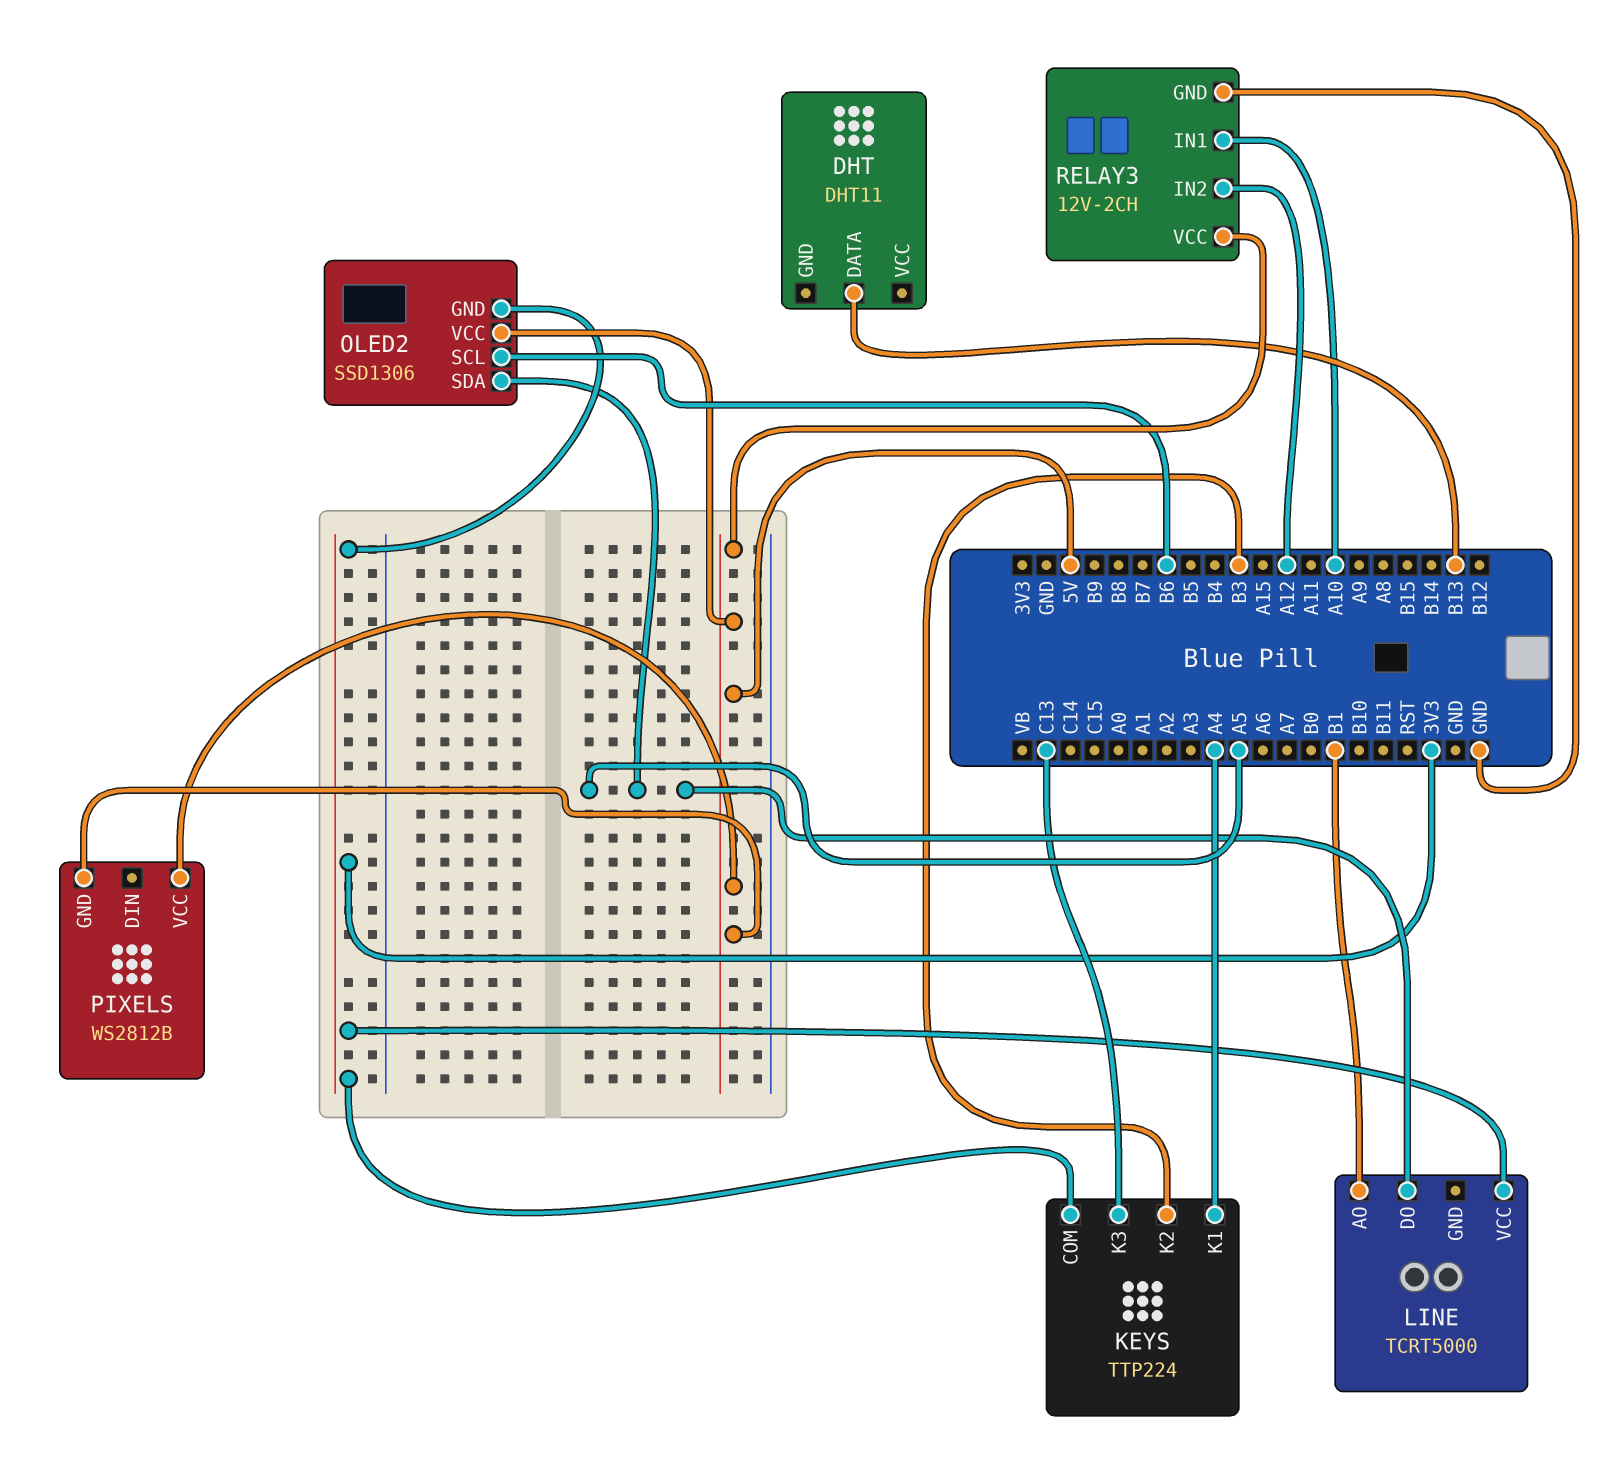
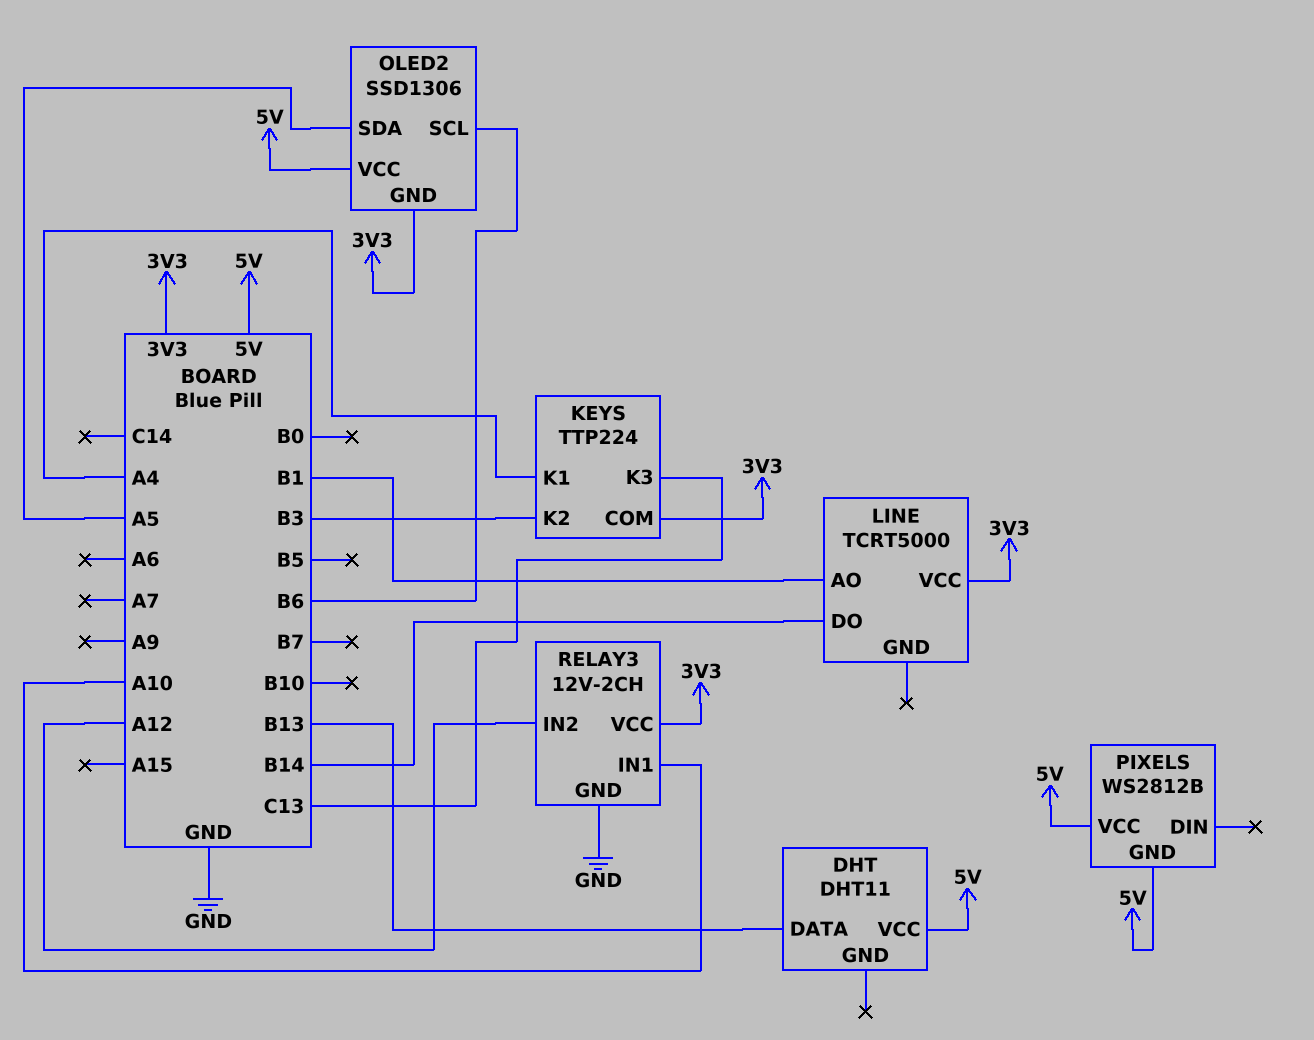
DHT pin VCC: none -> 5V
LINE pin DO: A5 -> B14
RELAY3 pin VCC: 5V -> 3V3

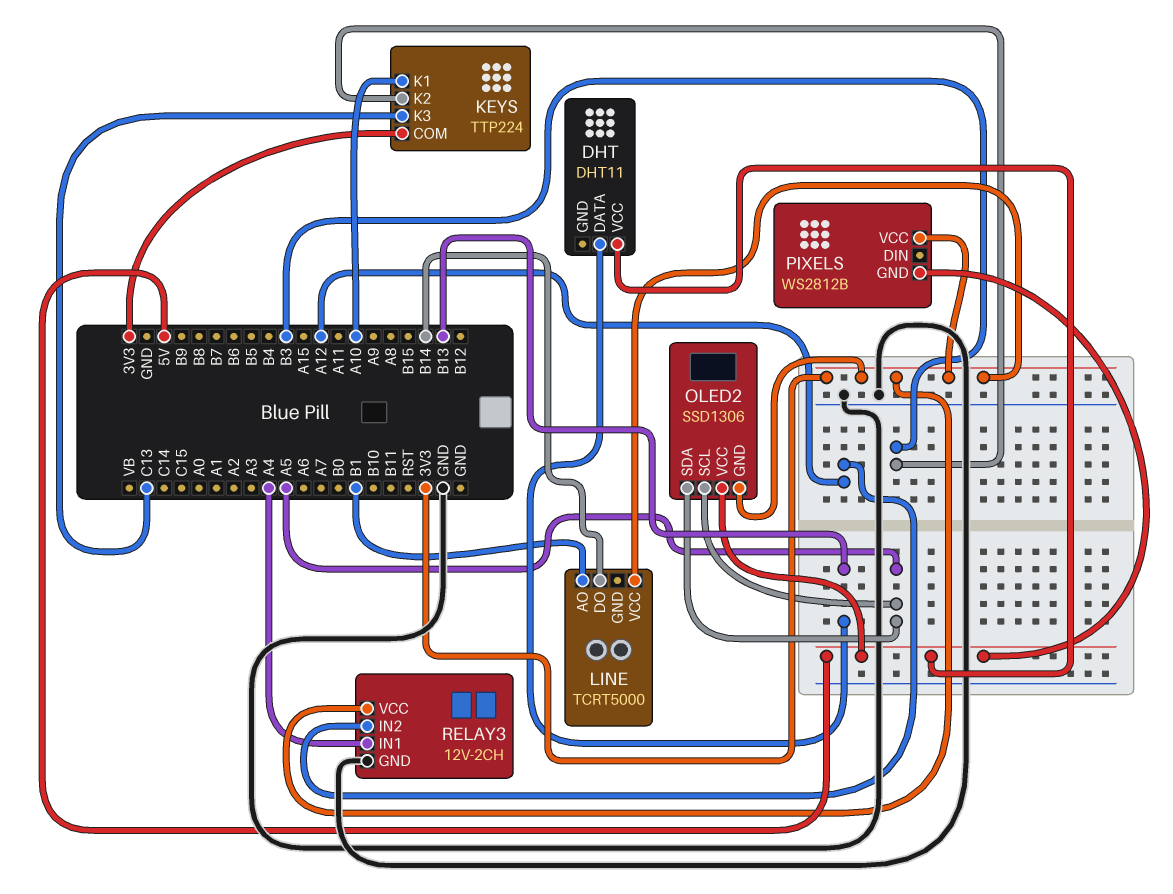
KEYS pin K1: A4 -> A10
OLED2 pin SCL: B6 -> A5
PIXELS pin VCC: 5V -> 3V3
RELAY3 pin IN1: A10 -> A4

